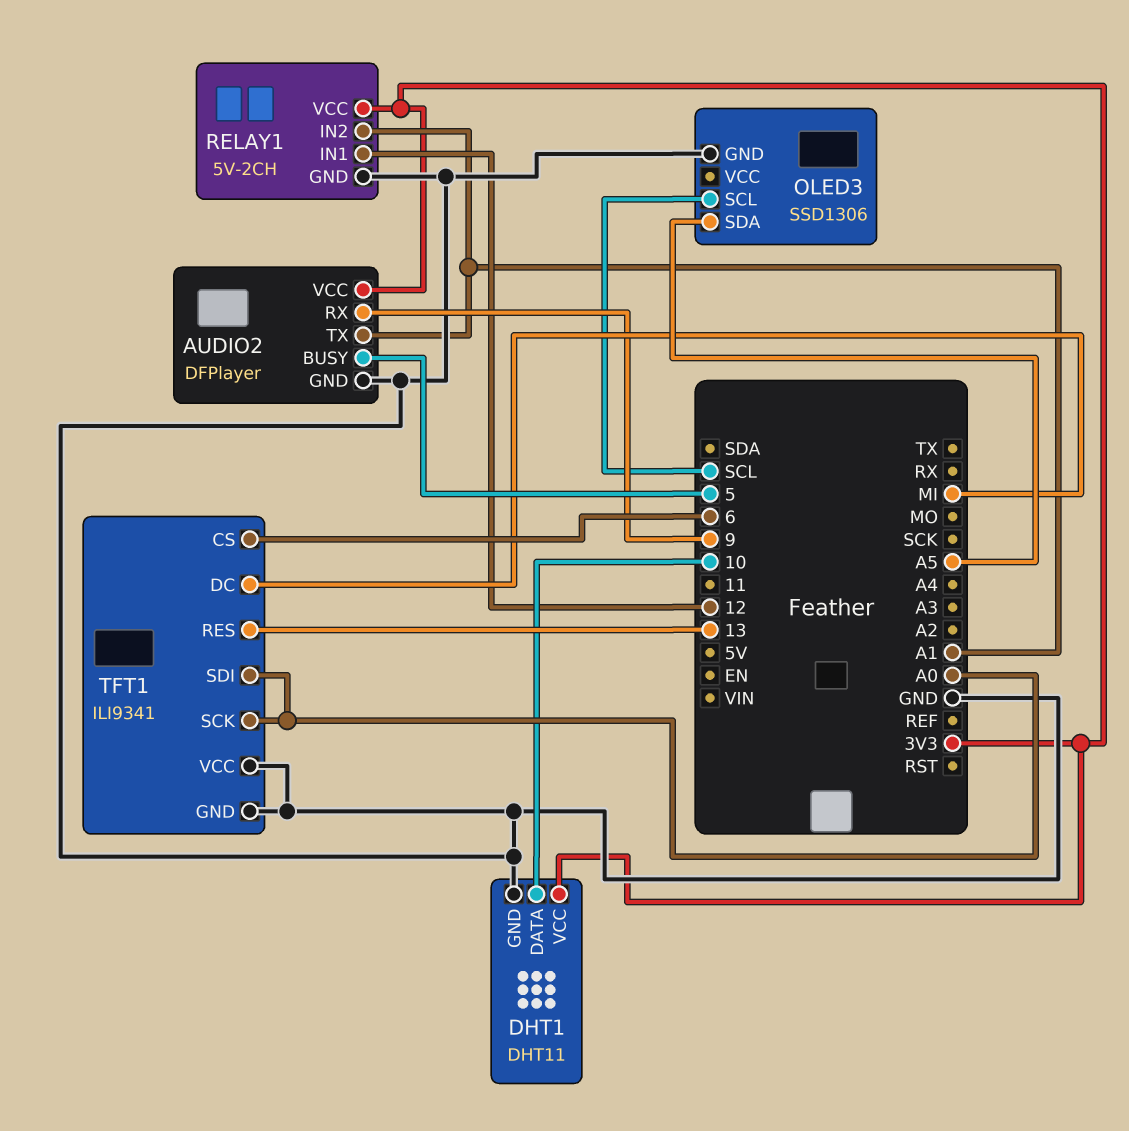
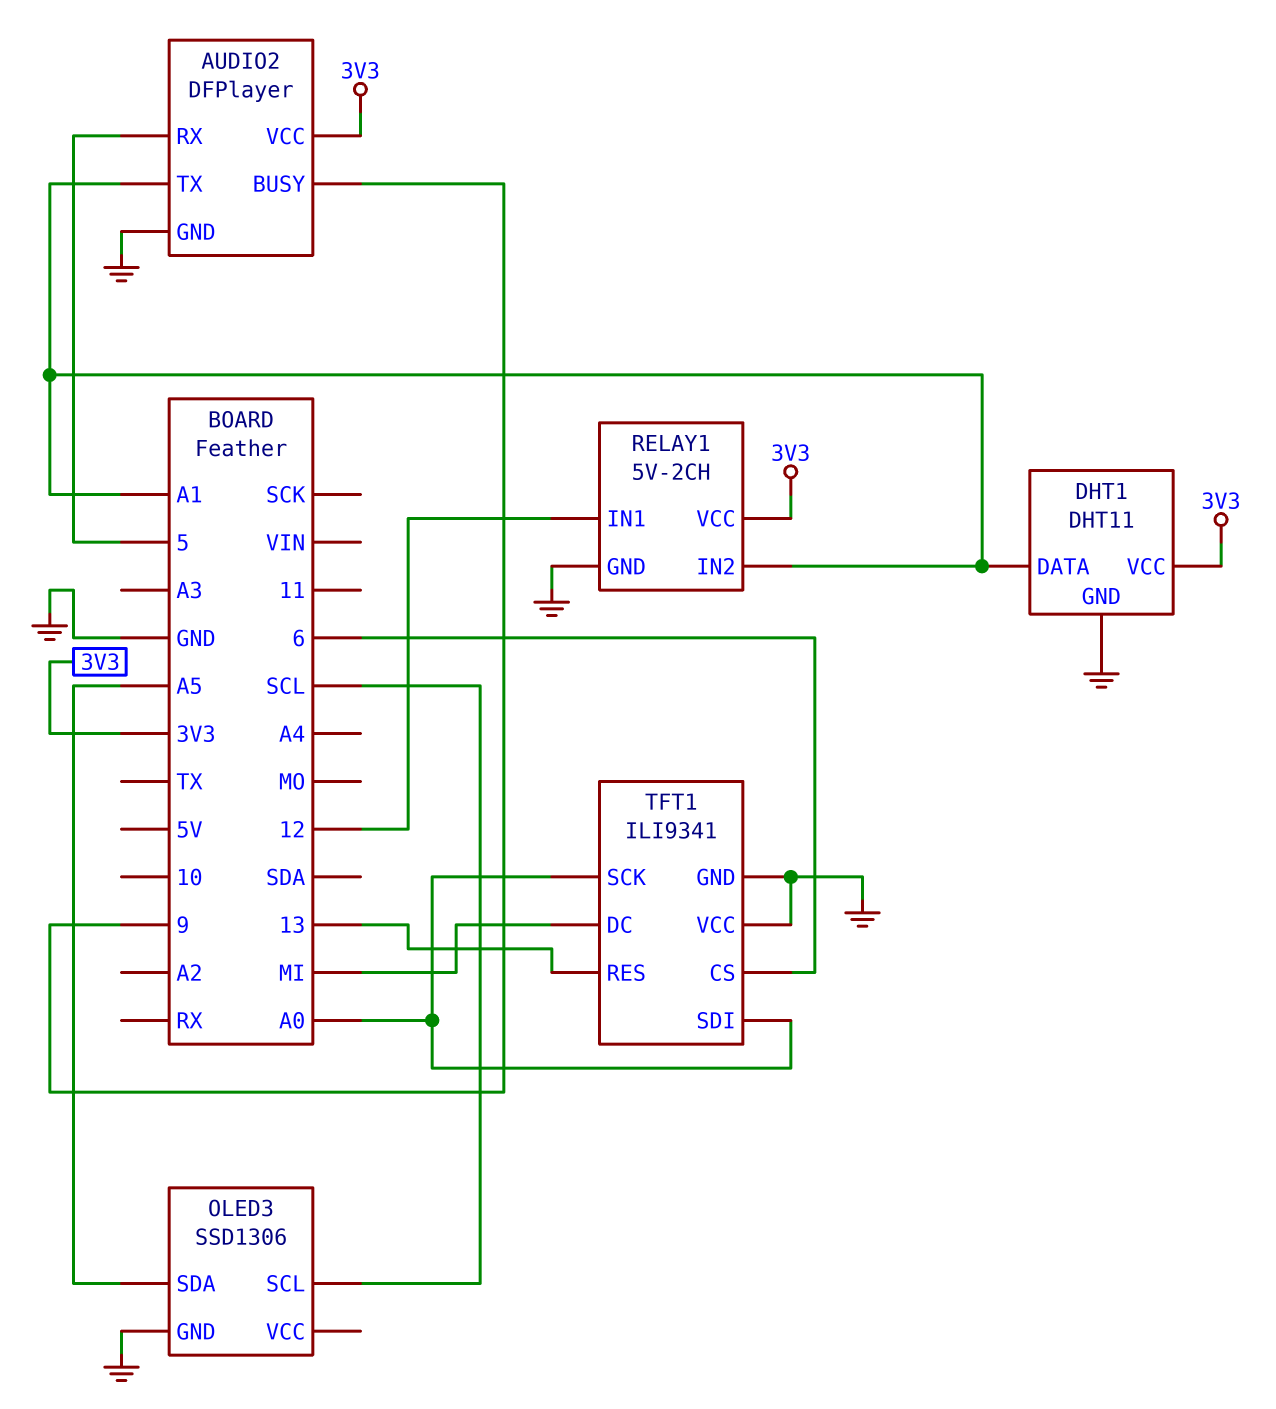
AUDIO2 pin BUSY: 5 -> 9
AUDIO2 pin RX: 9 -> 5
DHT1 pin DATA: 10 -> A1

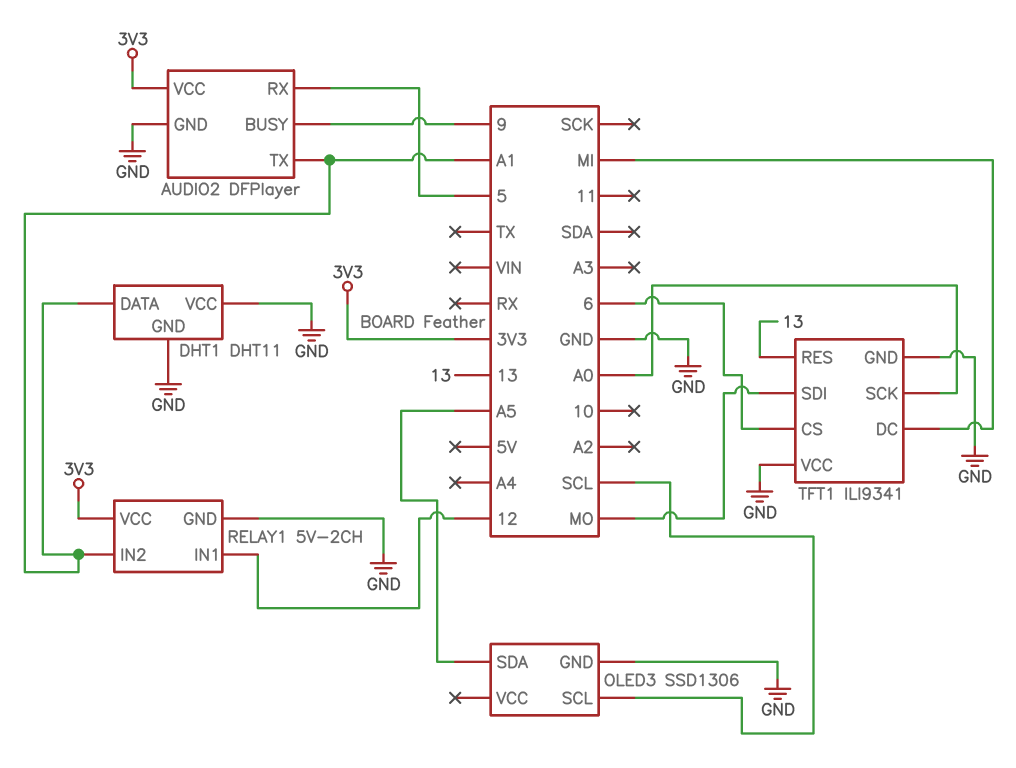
DHT1 pin VCC: 3V3 -> GND
TFT1 pin SDI: A0 -> MO

